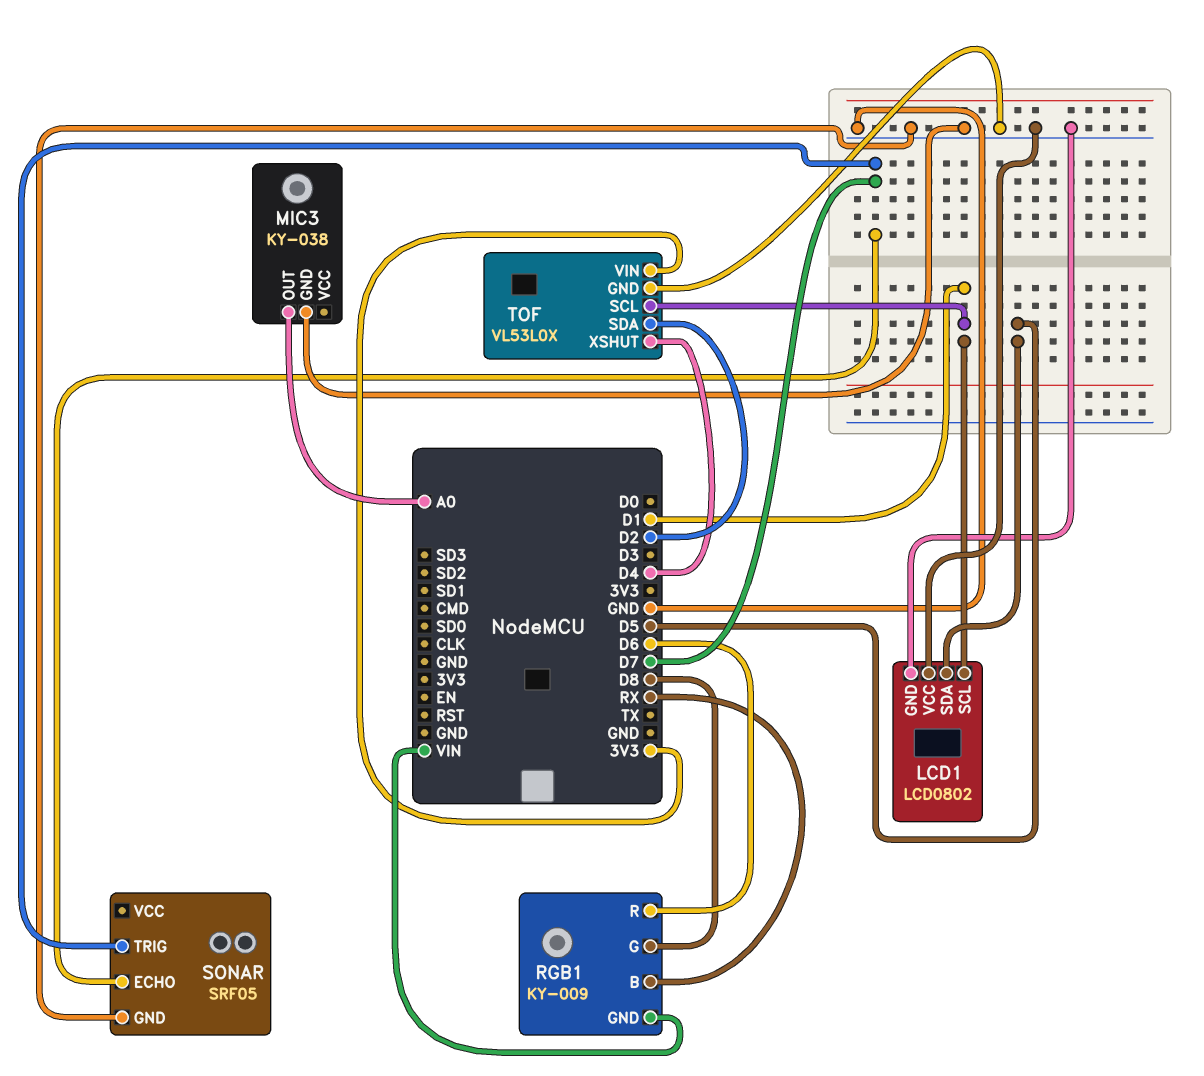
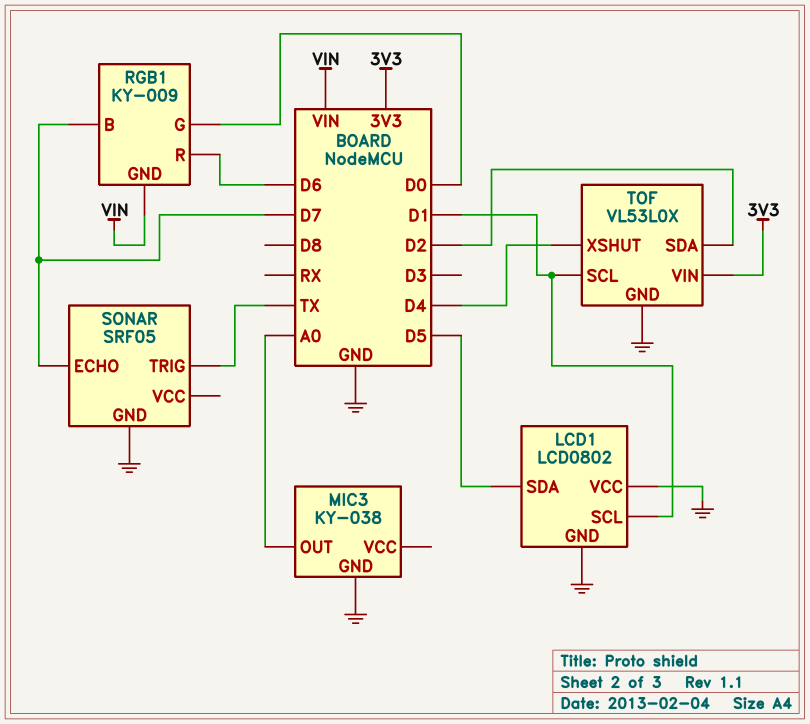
RGB1 pin B: RX -> D7
RGB1 pin G: D8 -> D0
SONAR pin TRIG: D7 -> TX

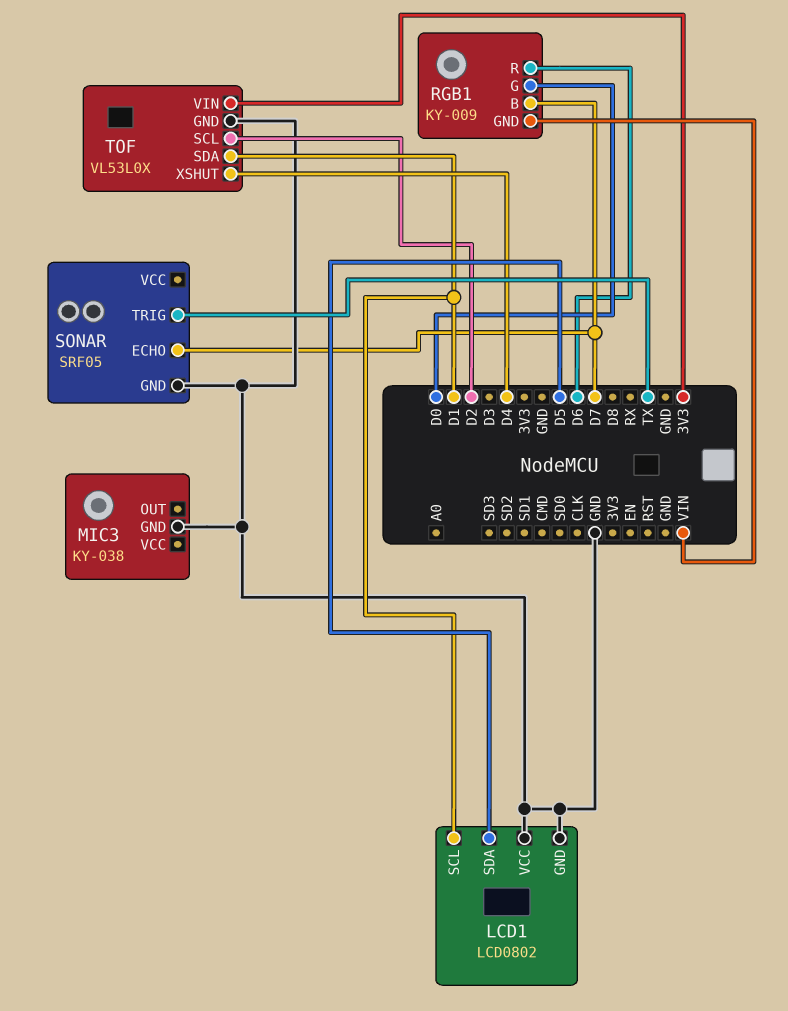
MIC3 pin OUT: A0 -> none
TOF pin SCL: D1 -> D2
TOF pin SDA: D2 -> D1

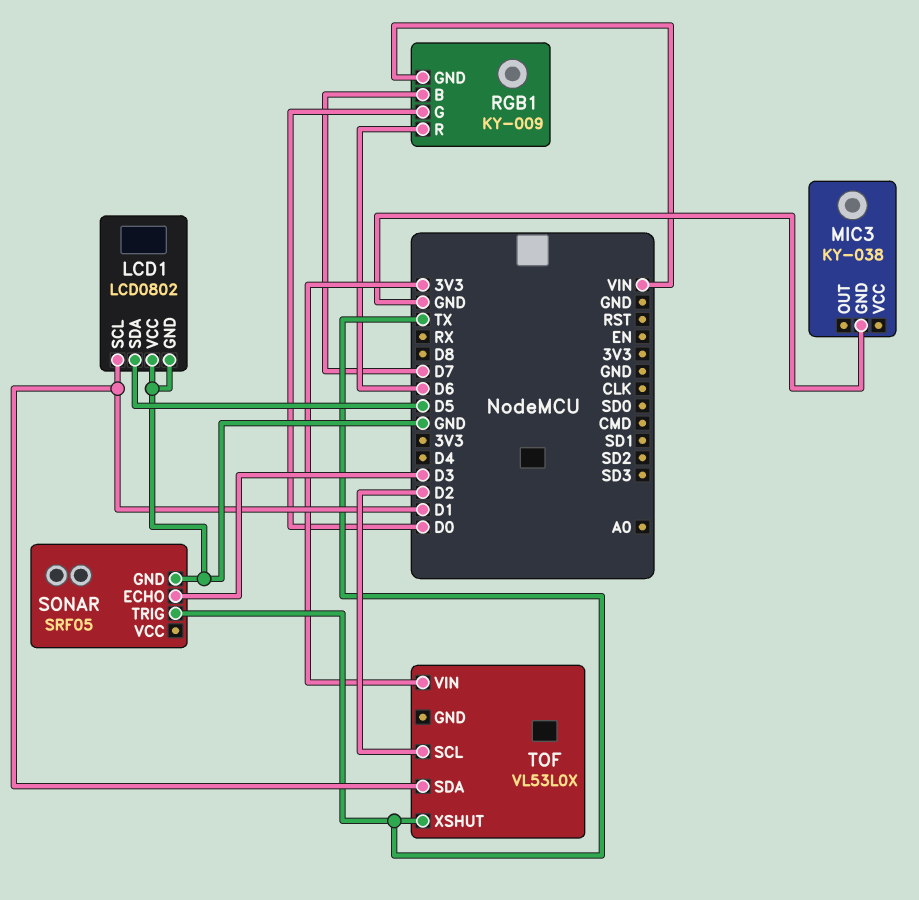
SONAR pin ECHO: D7 -> D3
TOF pin GND: GND -> none
TOF pin XSHUT: D4 -> TX

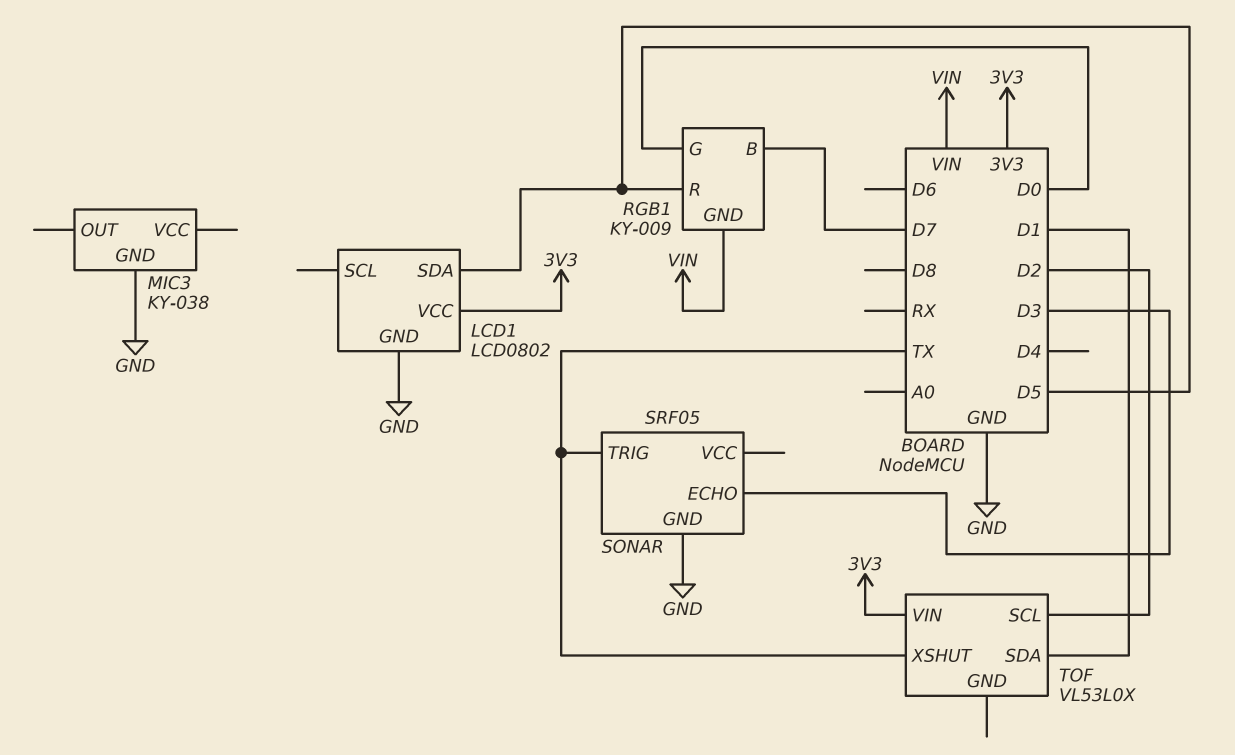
LCD1 pin SCL: D1 -> none
LCD1 pin VCC: GND -> 3V3
RGB1 pin R: D6 -> D5

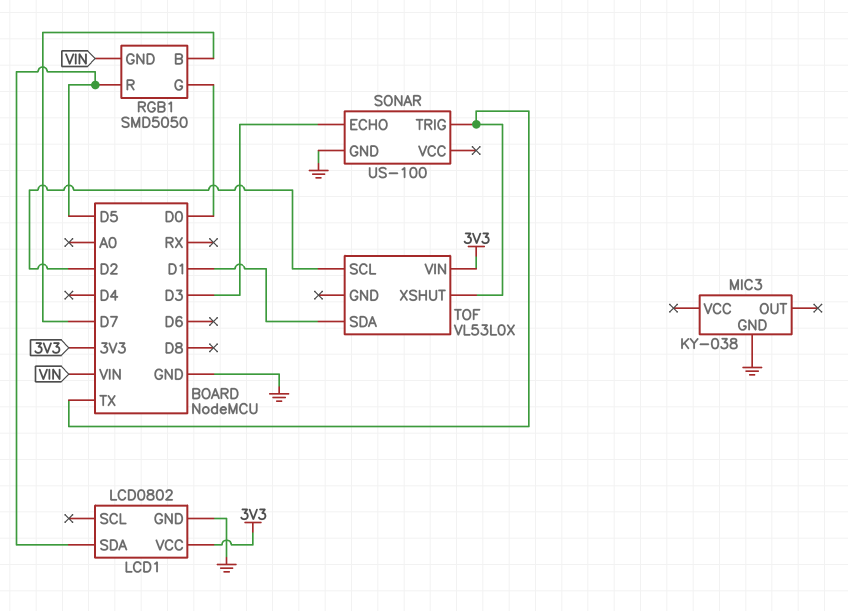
RGB1: KY-009 -> SMD5050
SONAR: SRF05 -> US-100

